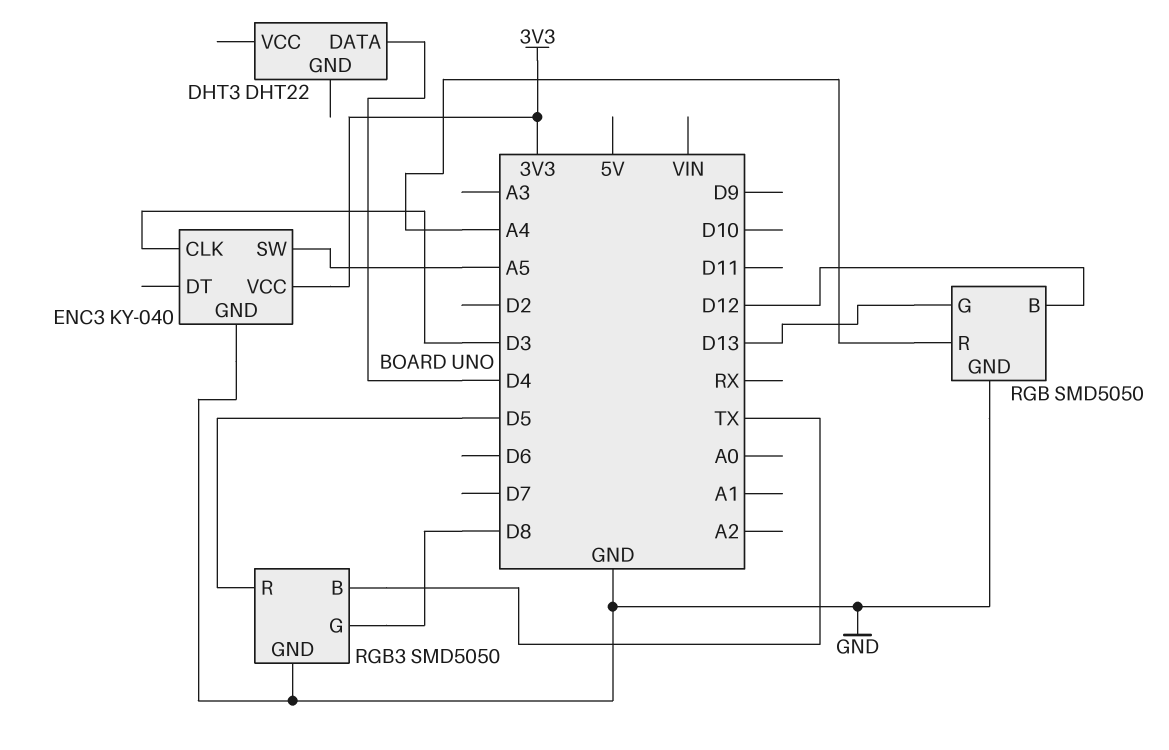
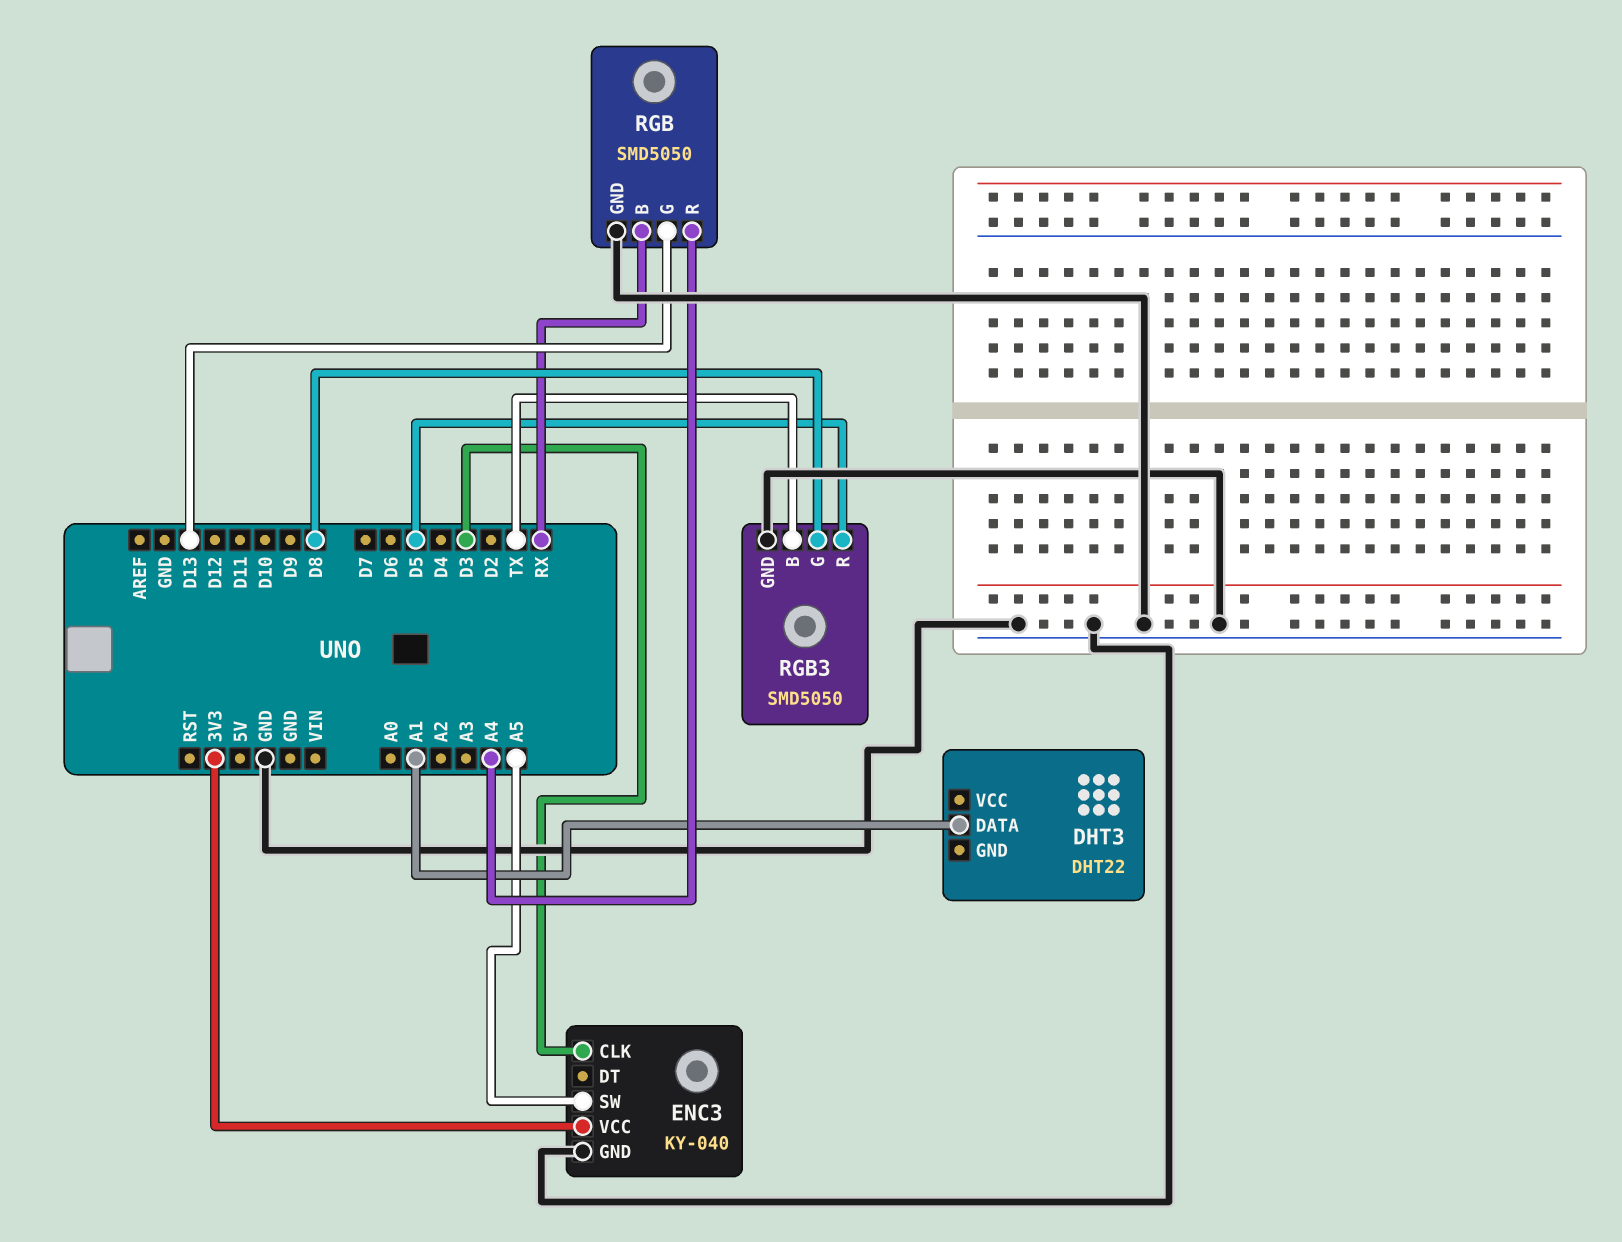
DHT3 pin DATA: D4 -> A1
RGB pin B: D12 -> RX

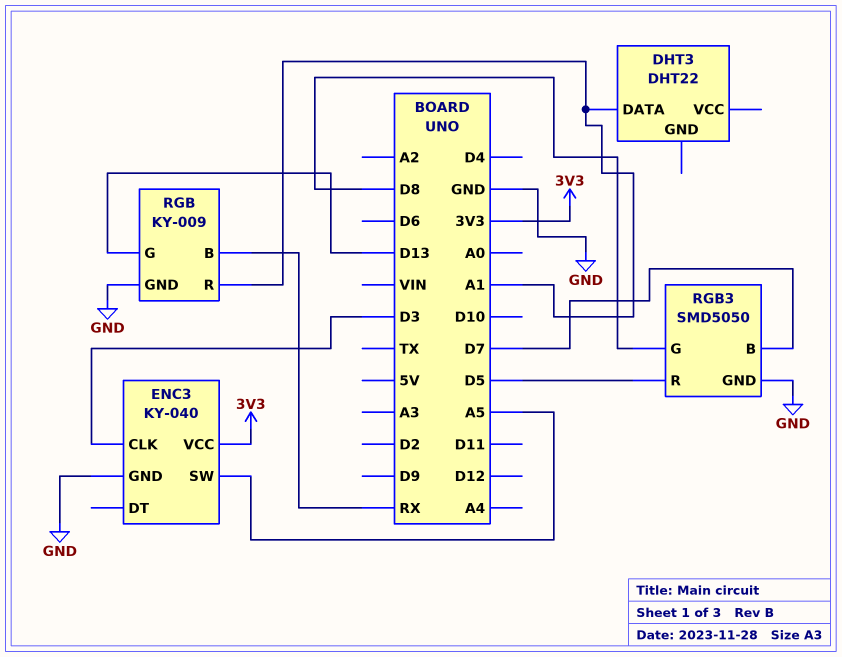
RGB: SMD5050 -> KY-009
RGB pin R: A4 -> A1
RGB3 pin B: TX -> D7

